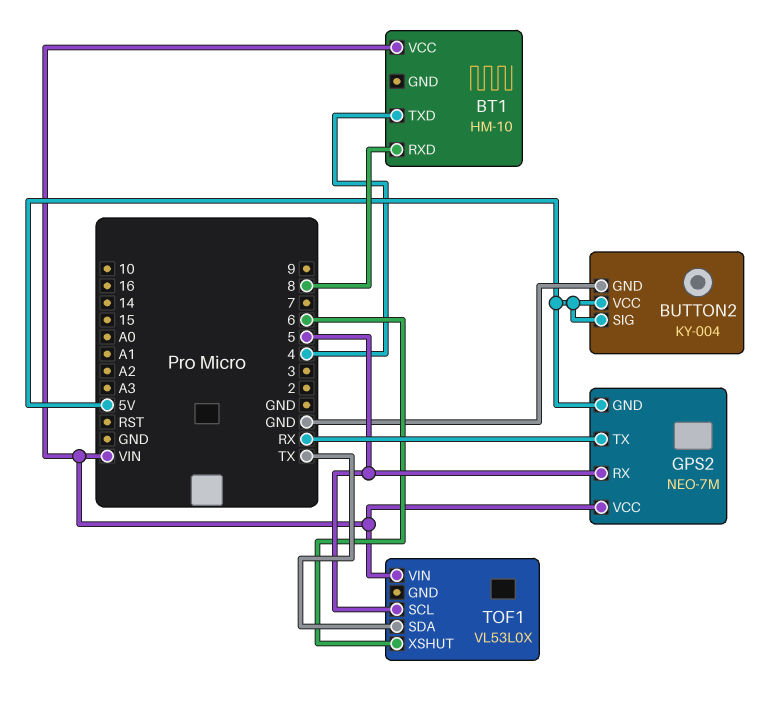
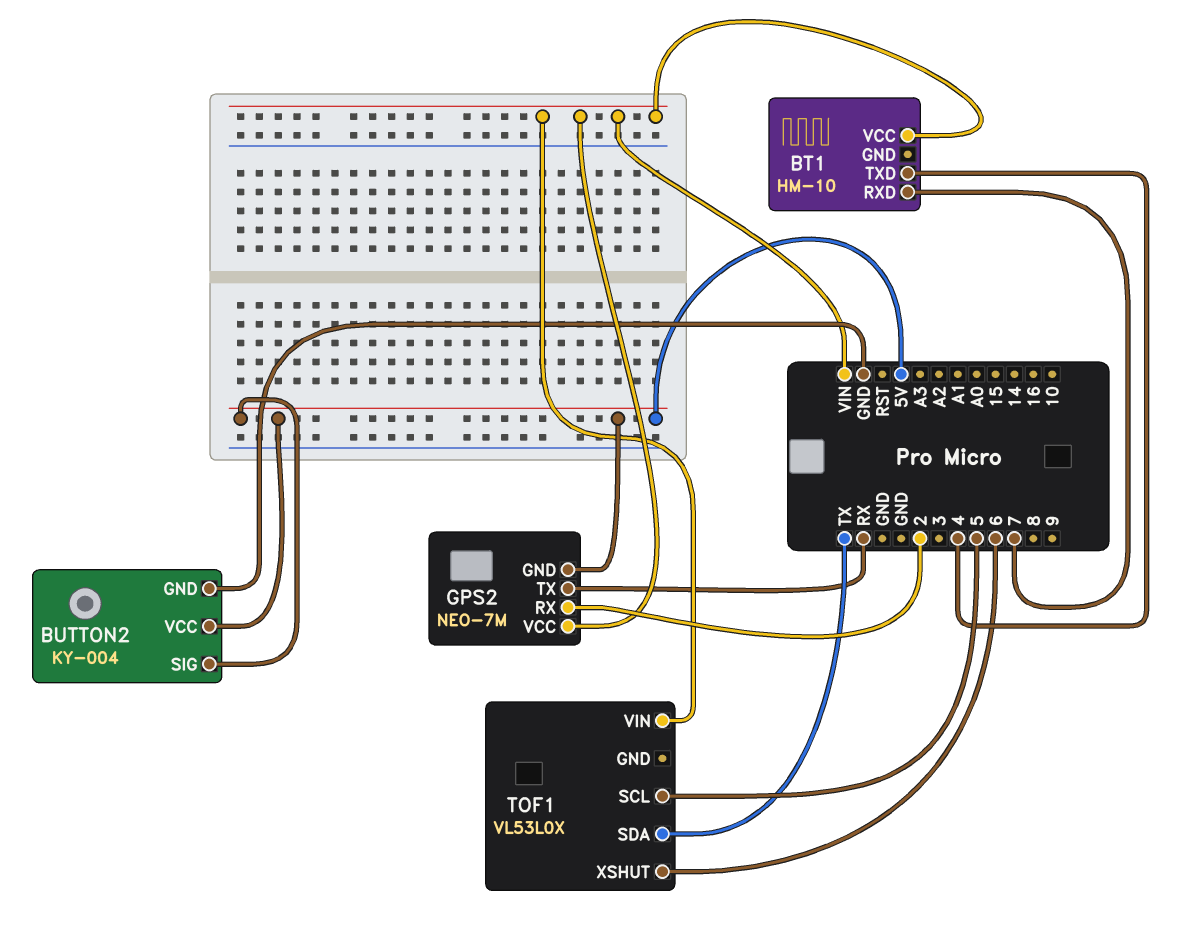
BT1 pin RXD: 8 -> 7
GPS2 pin RX: 5 -> 2

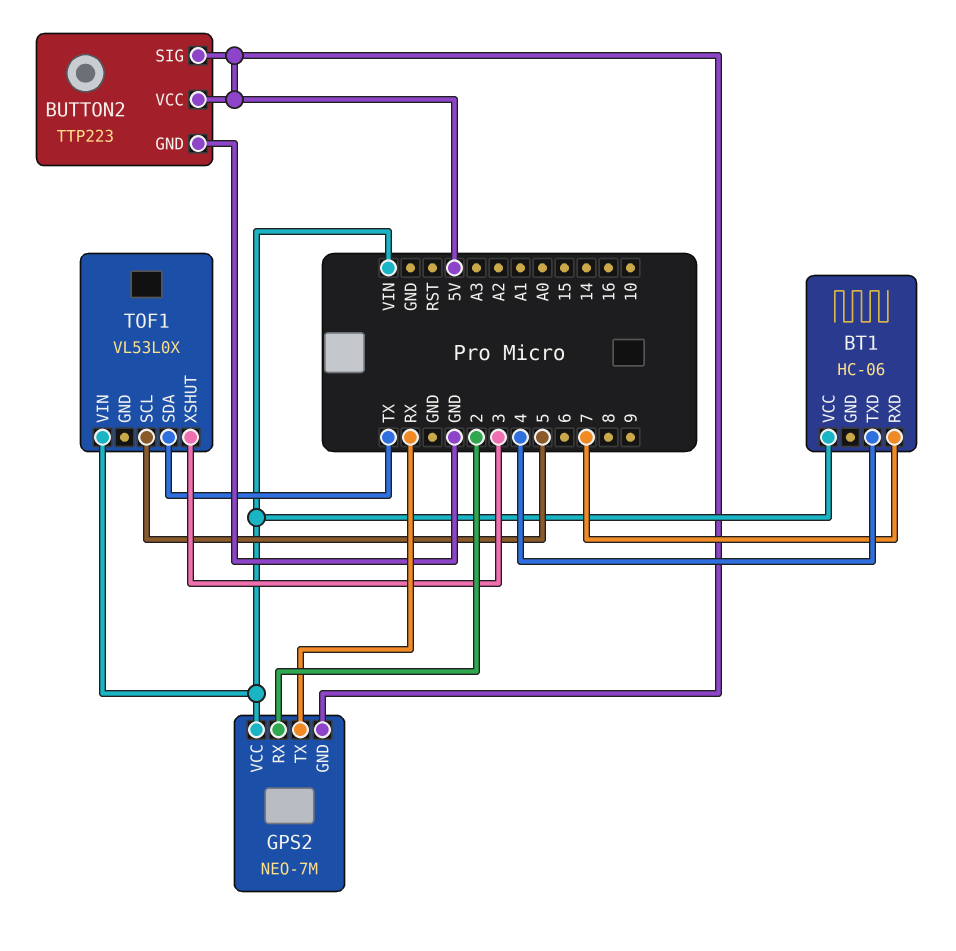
BT1: HM-10 -> HC-06
BUTTON2: KY-004 -> TTP223
TOF1 pin XSHUT: 6 -> 3

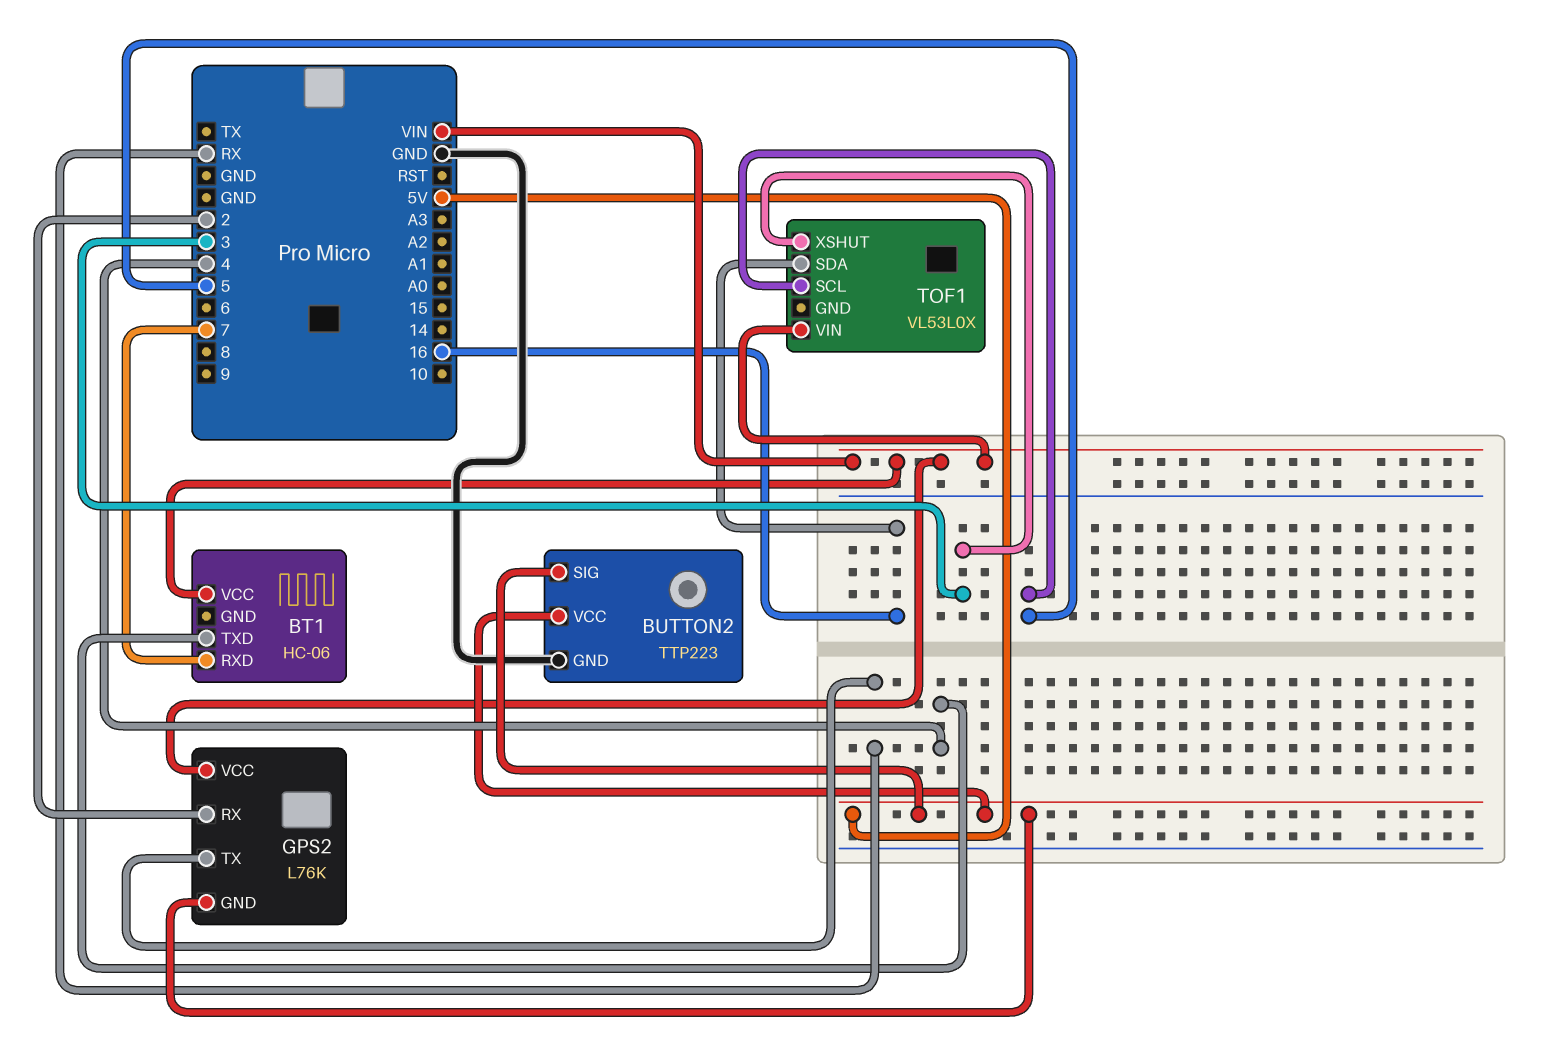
GPS2: NEO-7M -> L76K
TOF1 pin SDA: TX -> 16

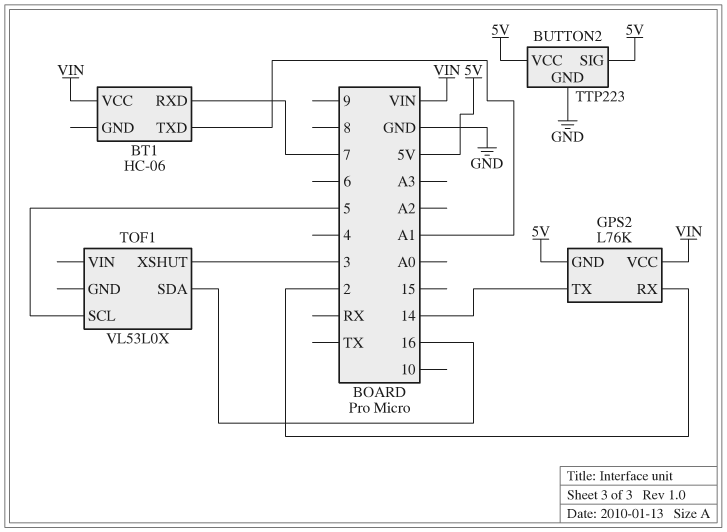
BT1 pin TXD: 4 -> A1
GPS2 pin TX: RX -> 14
TOF1 pin VIN: VIN -> none

